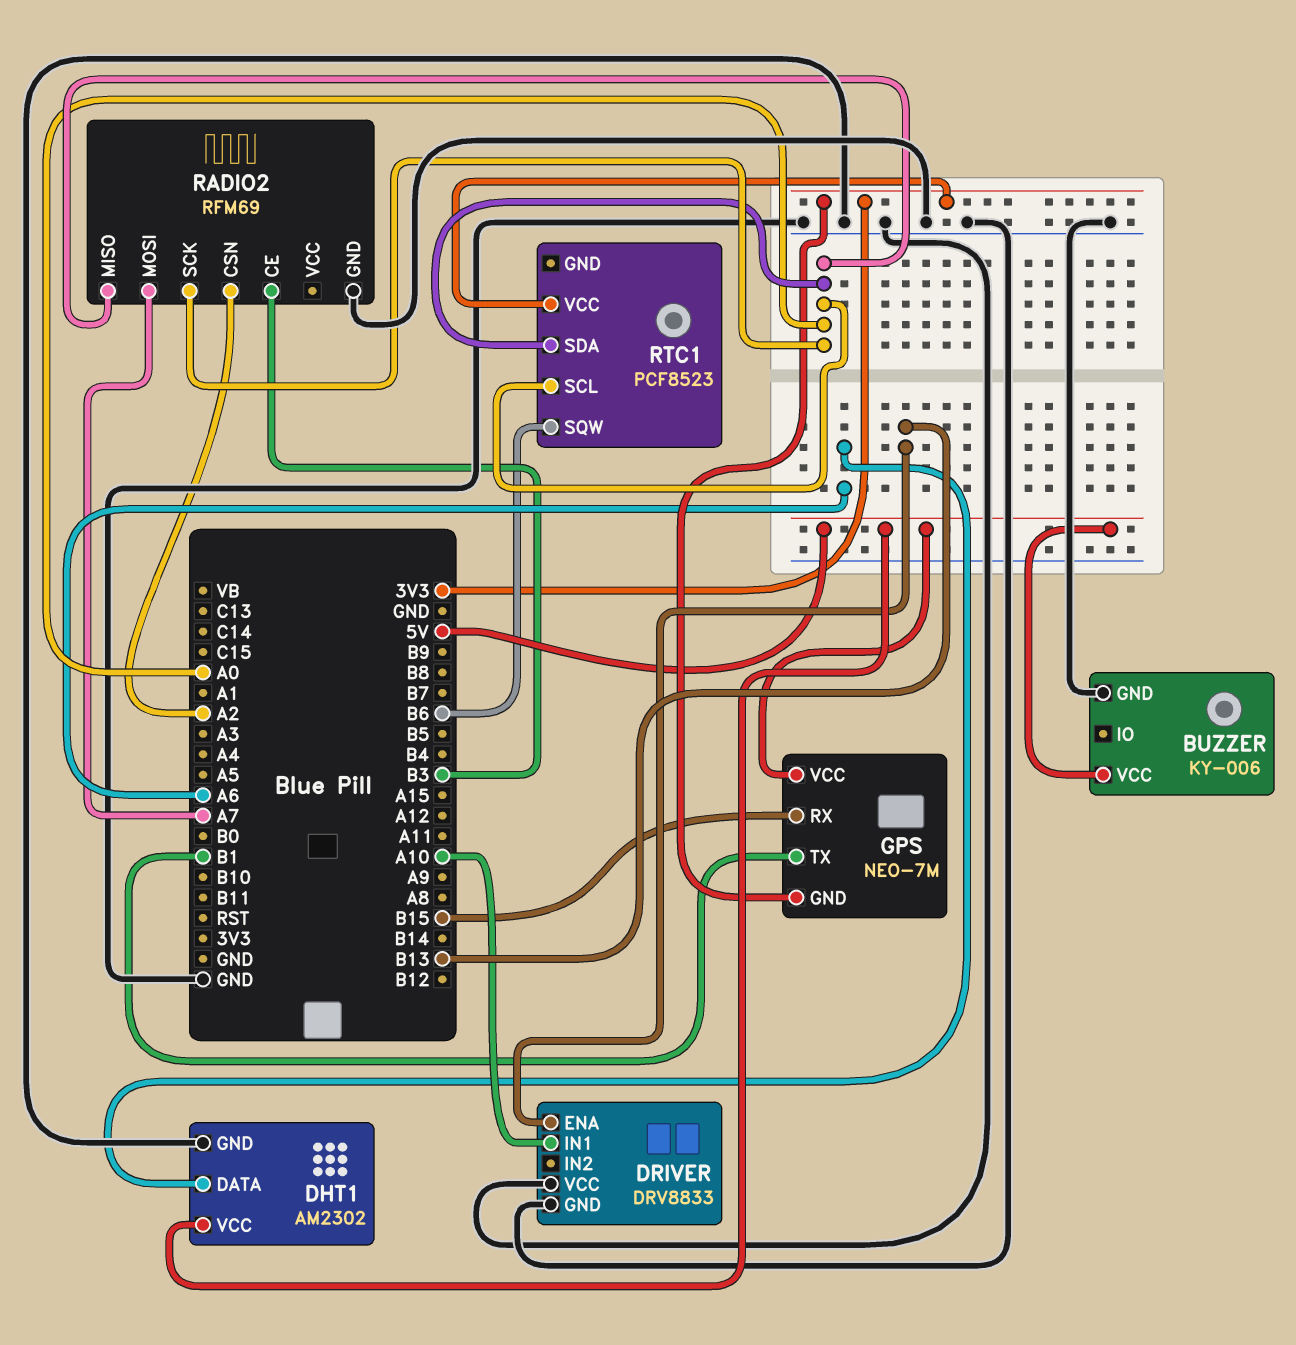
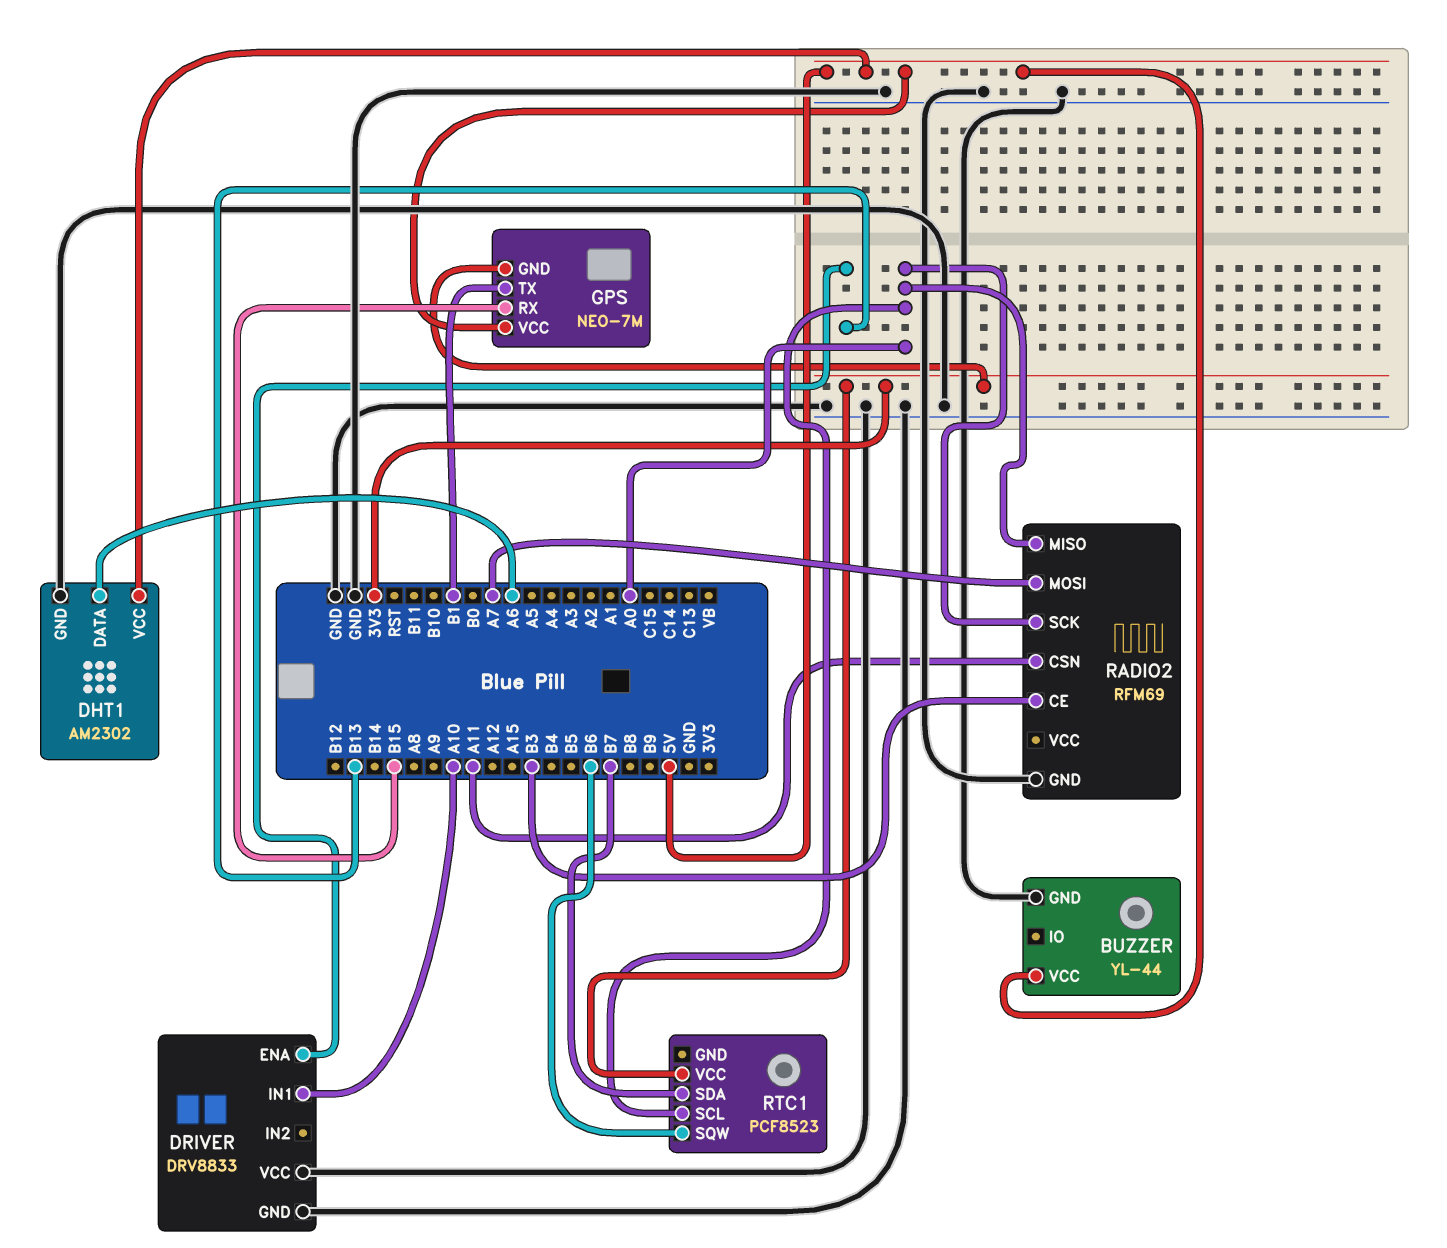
BUZZER: KY-006 -> YL-44
RADIO2 pin CSN: A2 -> A11
RTC1 pin SDA: A0 -> B7

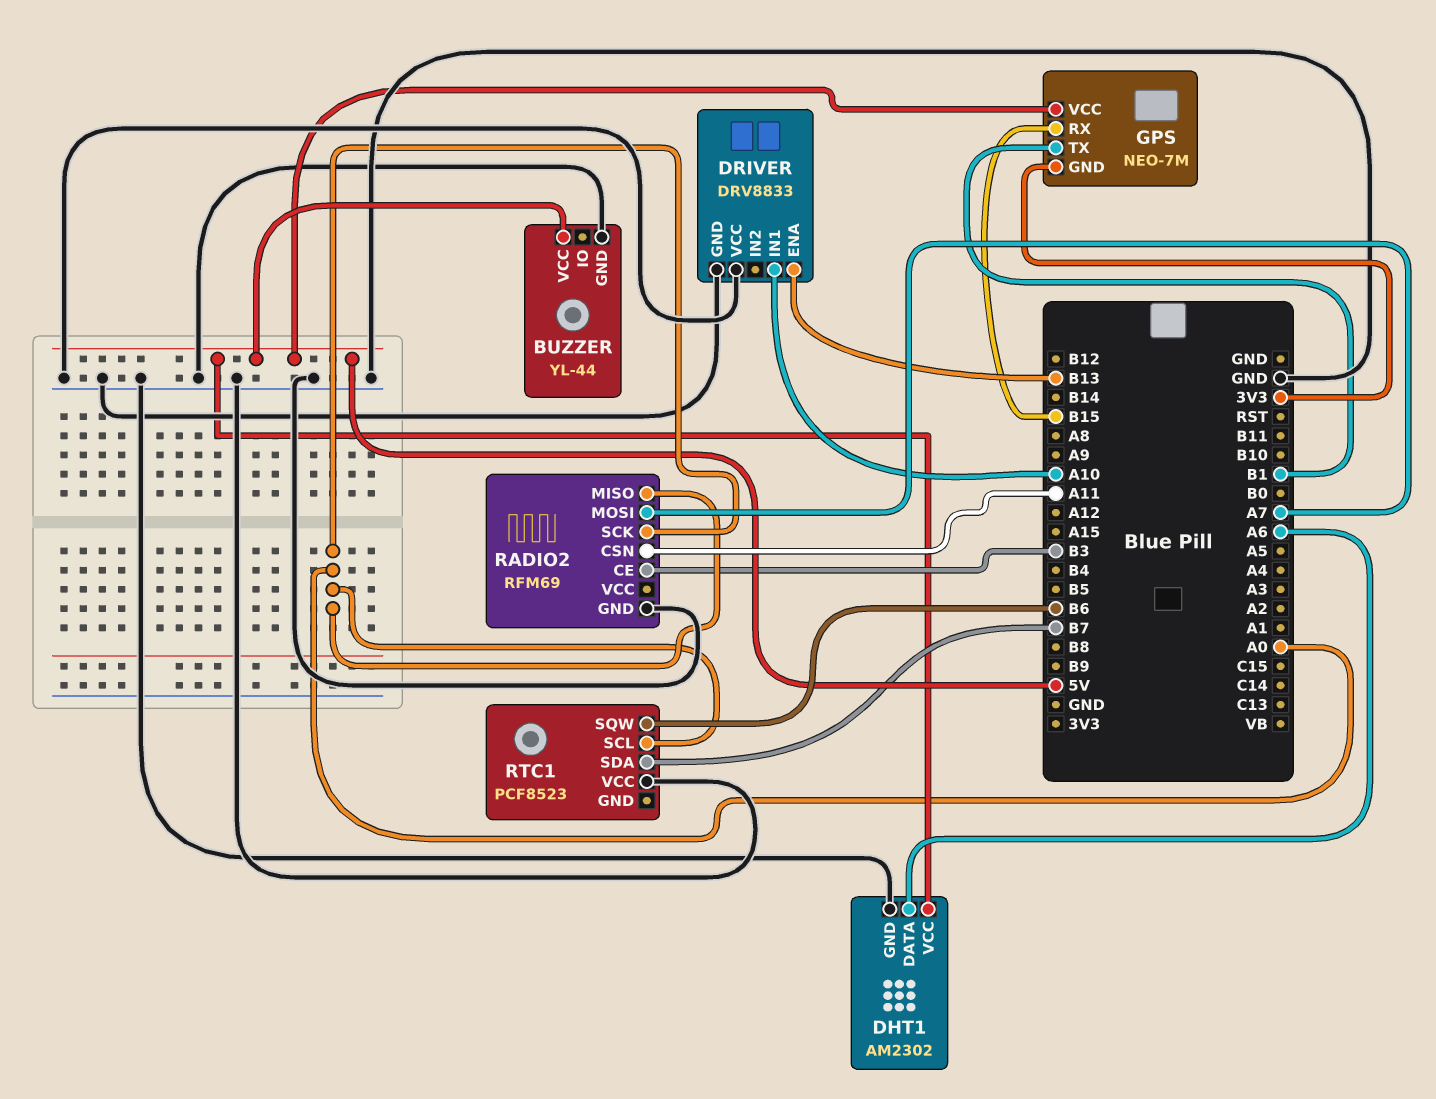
RTC1 pin VCC: 3V3 -> GND

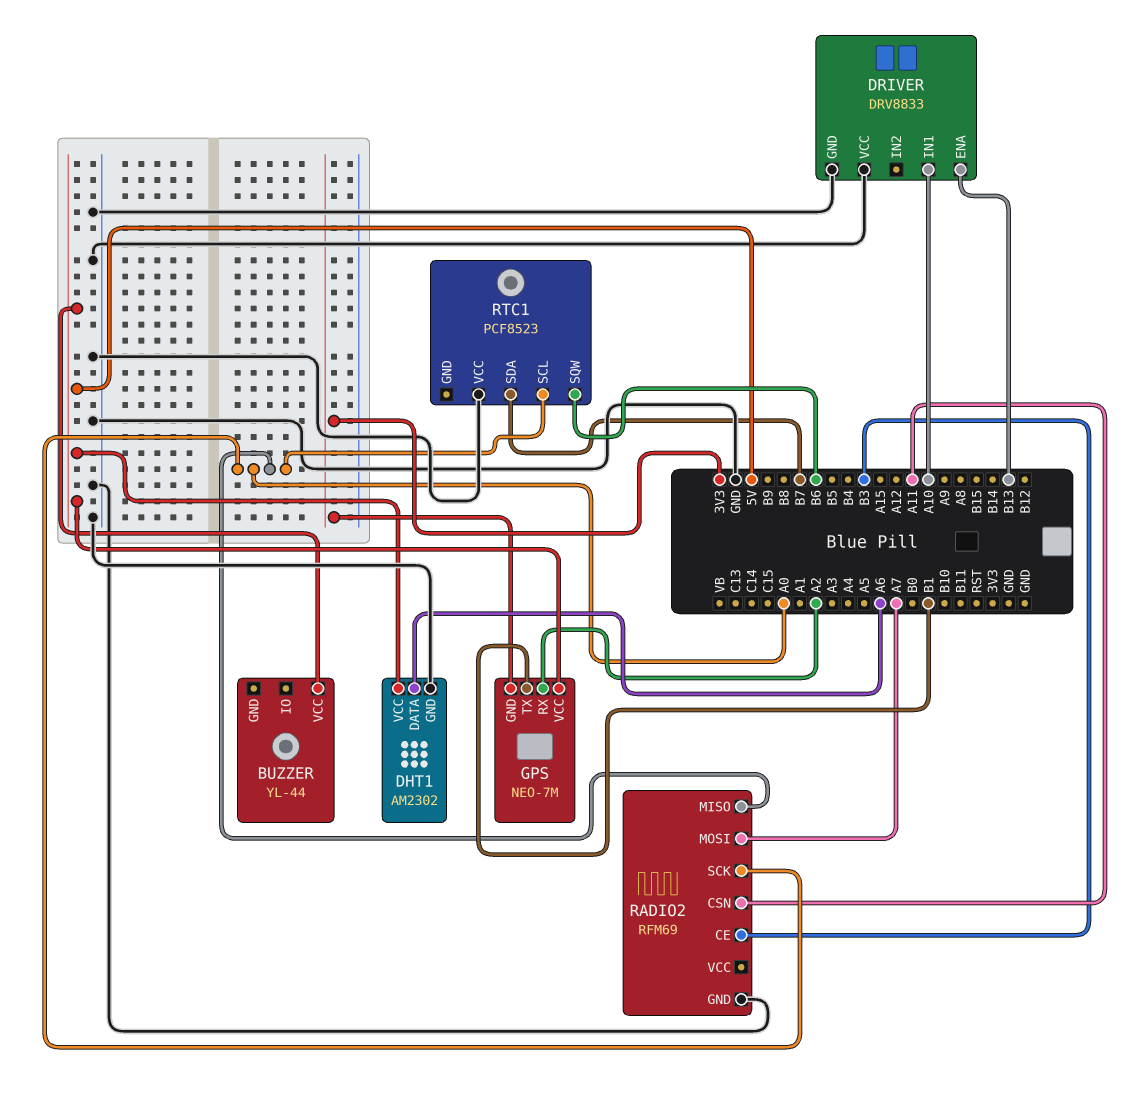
BUZZER pin GND: GND -> none
GPS pin RX: B15 -> A2

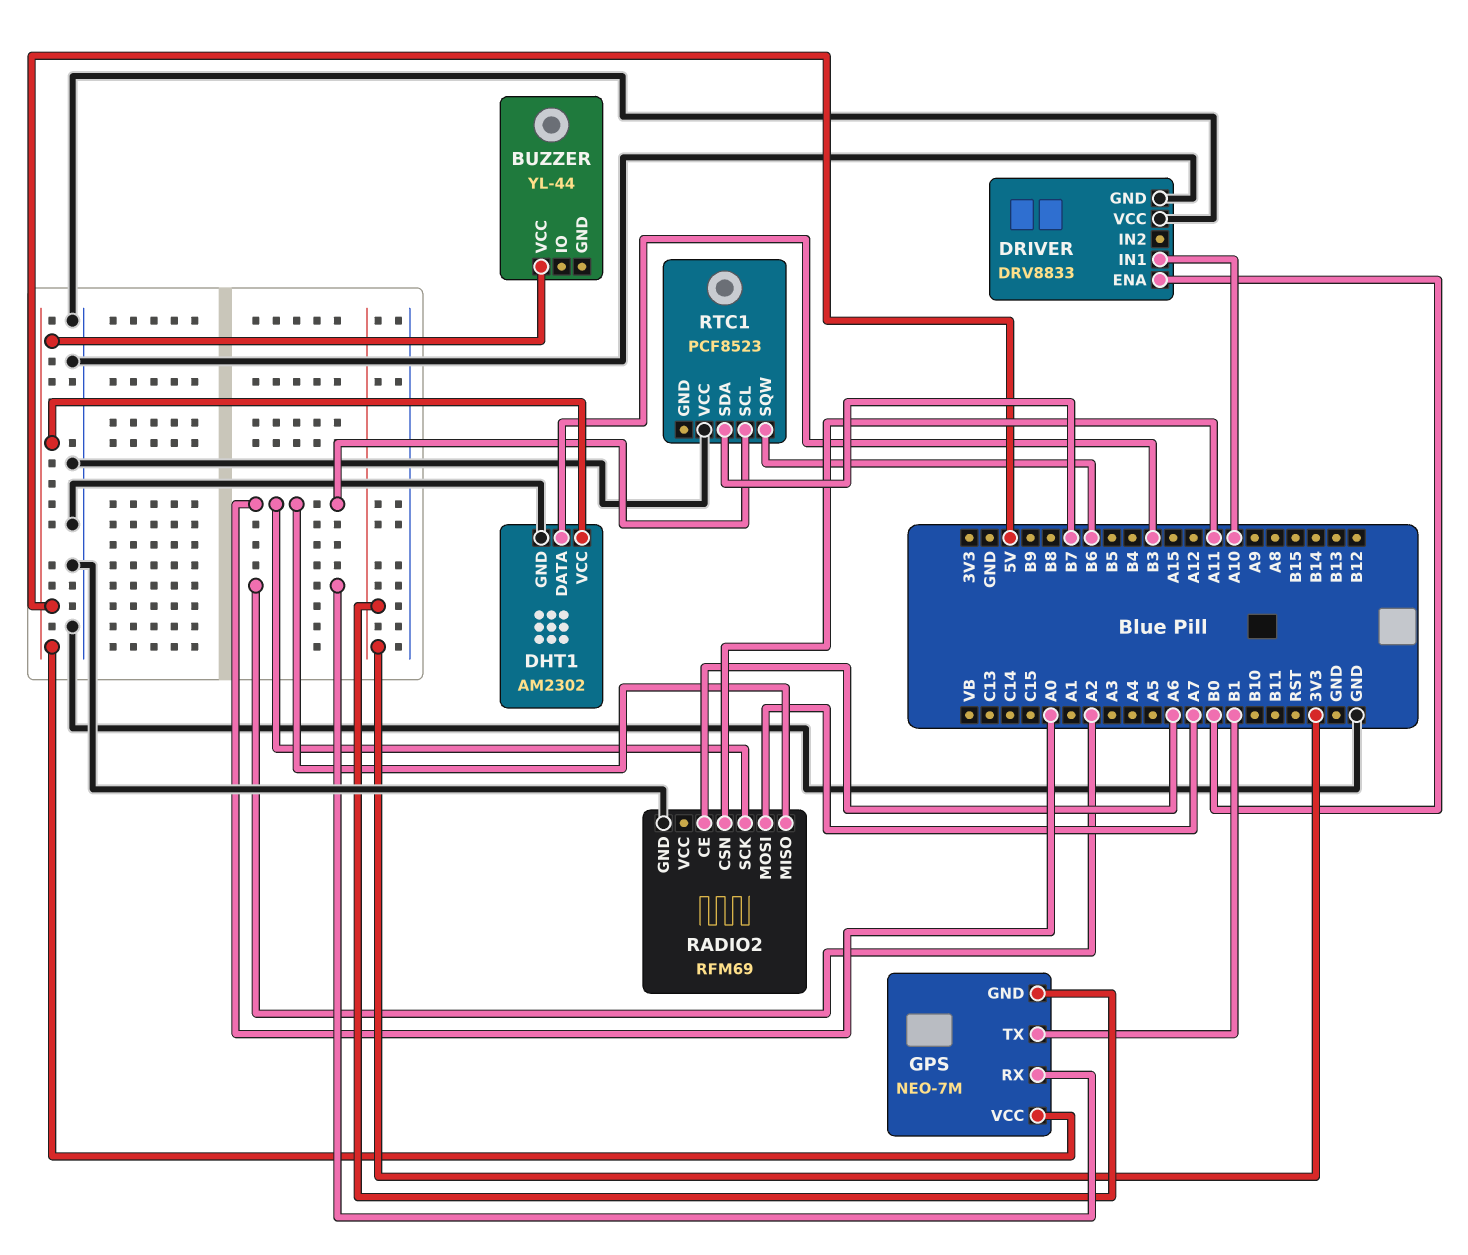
DHT1 pin DATA: A6 -> B3
DRIVER pin ENA: B13 -> B0
RADIO2 pin CE: B3 -> A6

